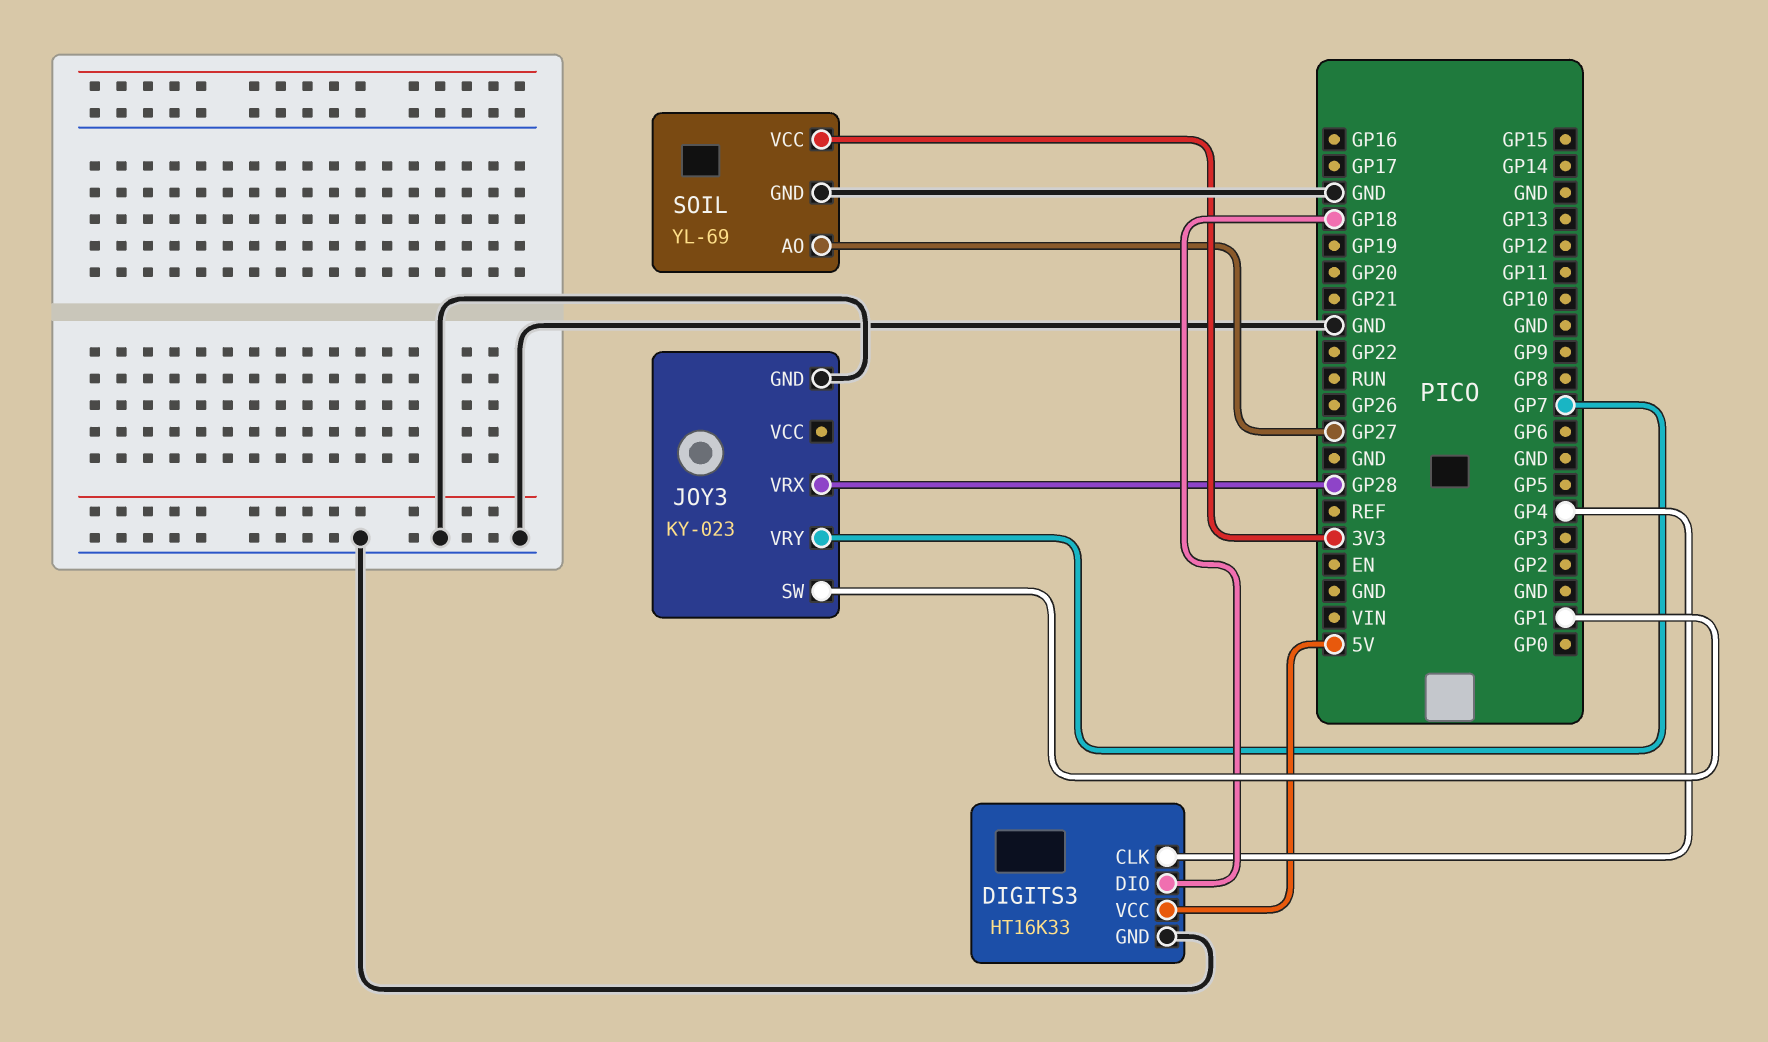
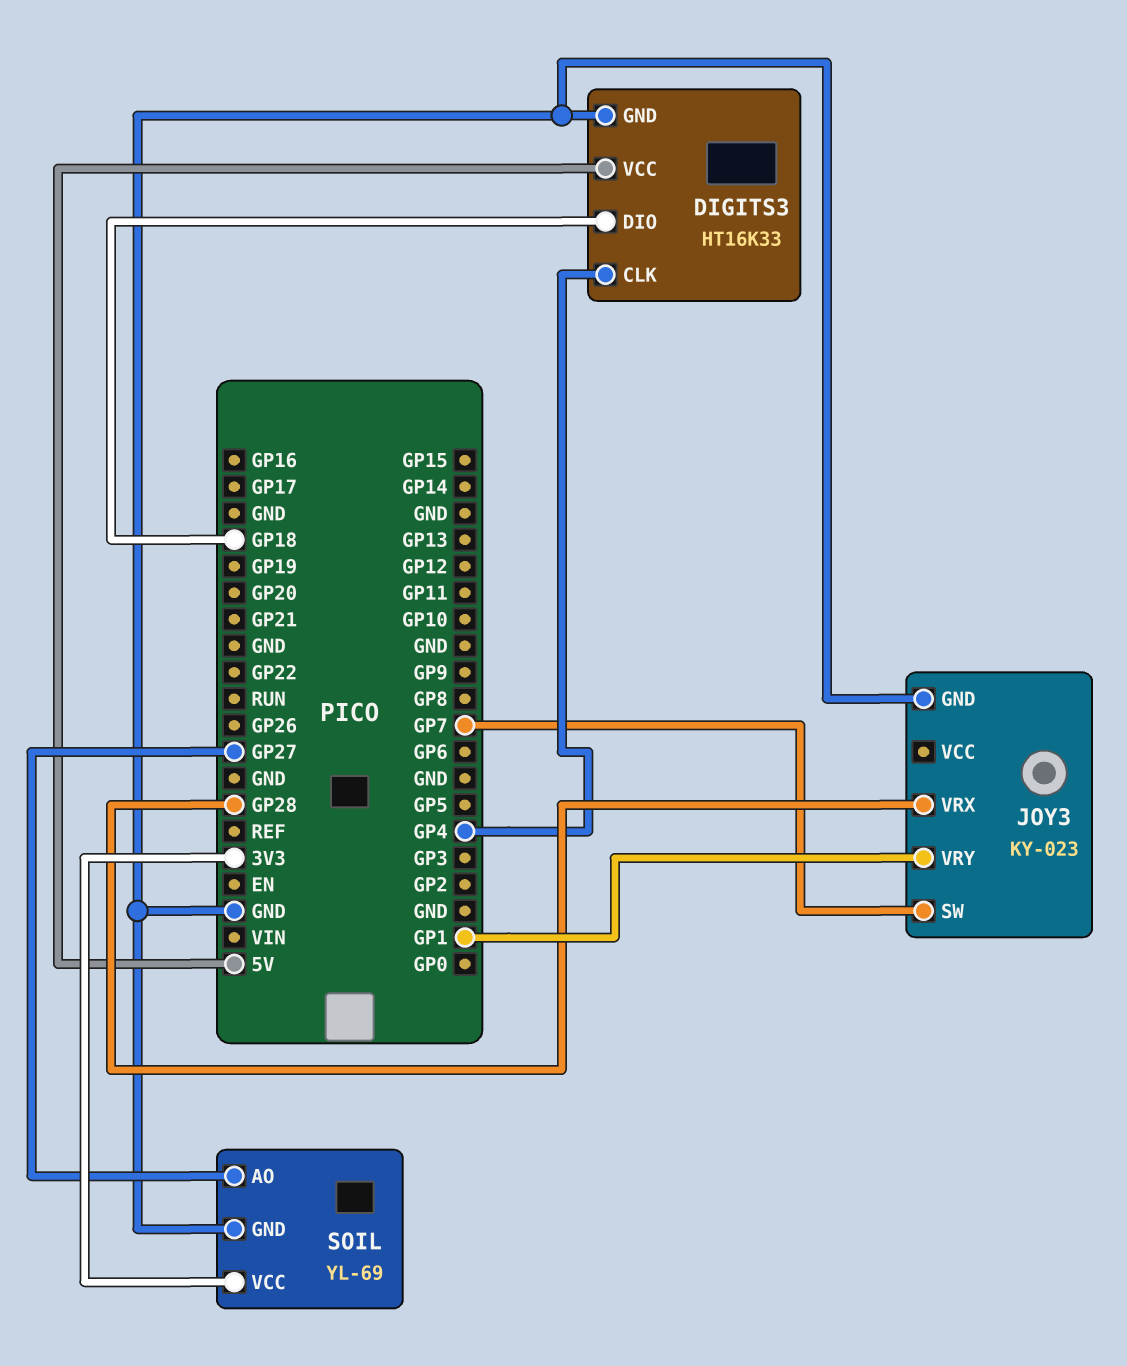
JOY3 pin SW: GP1 -> GP7
JOY3 pin VRY: GP7 -> GP1

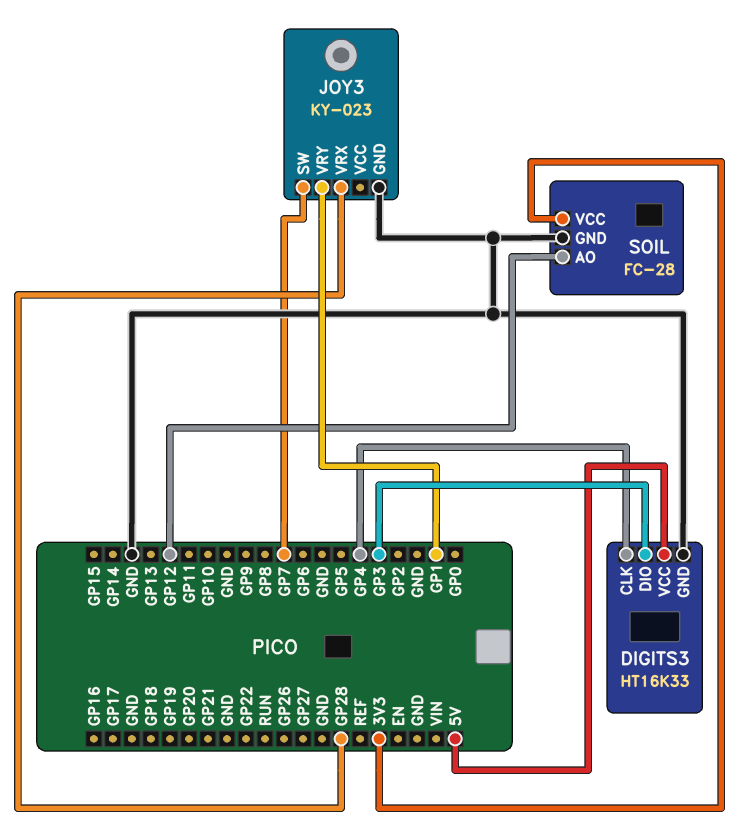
DIGITS3 pin DIO: GP18 -> GP3
SOIL: YL-69 -> FC-28
SOIL pin AO: GP27 -> GP12

